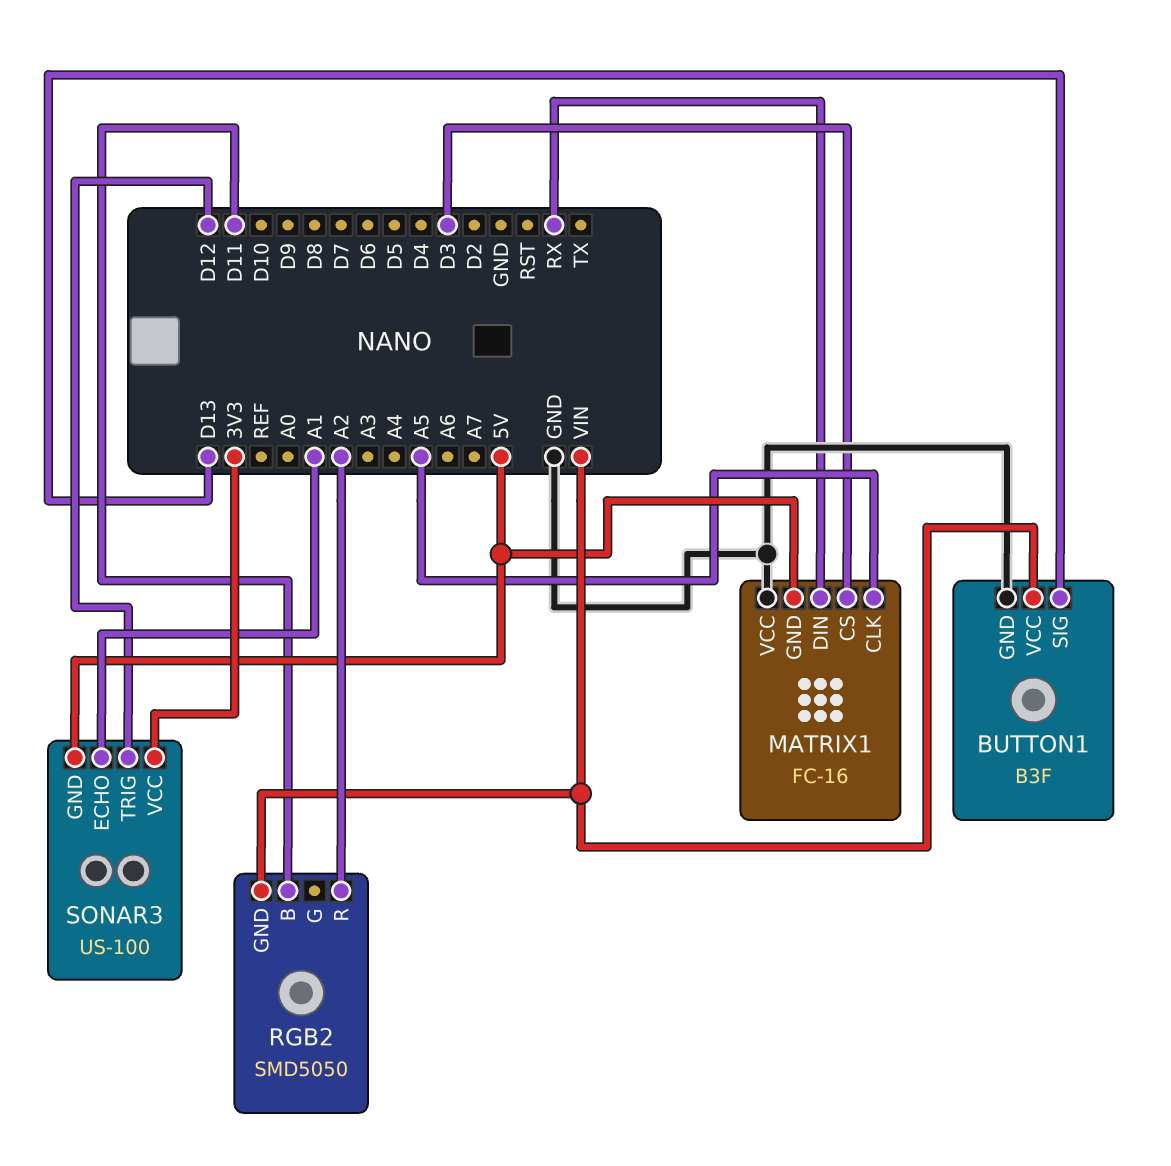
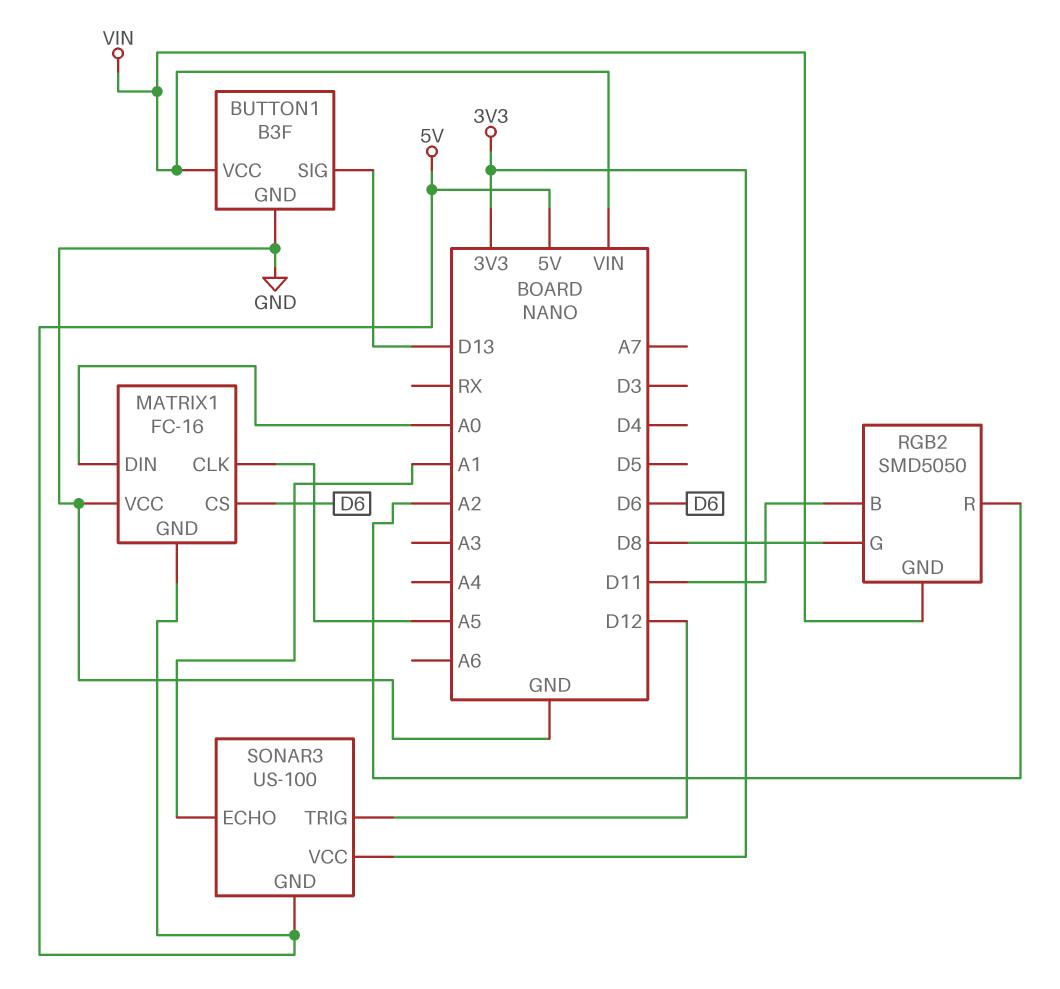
MATRIX1 pin CS: D3 -> D6
MATRIX1 pin DIN: RX -> A0
RGB2 pin G: none -> D8

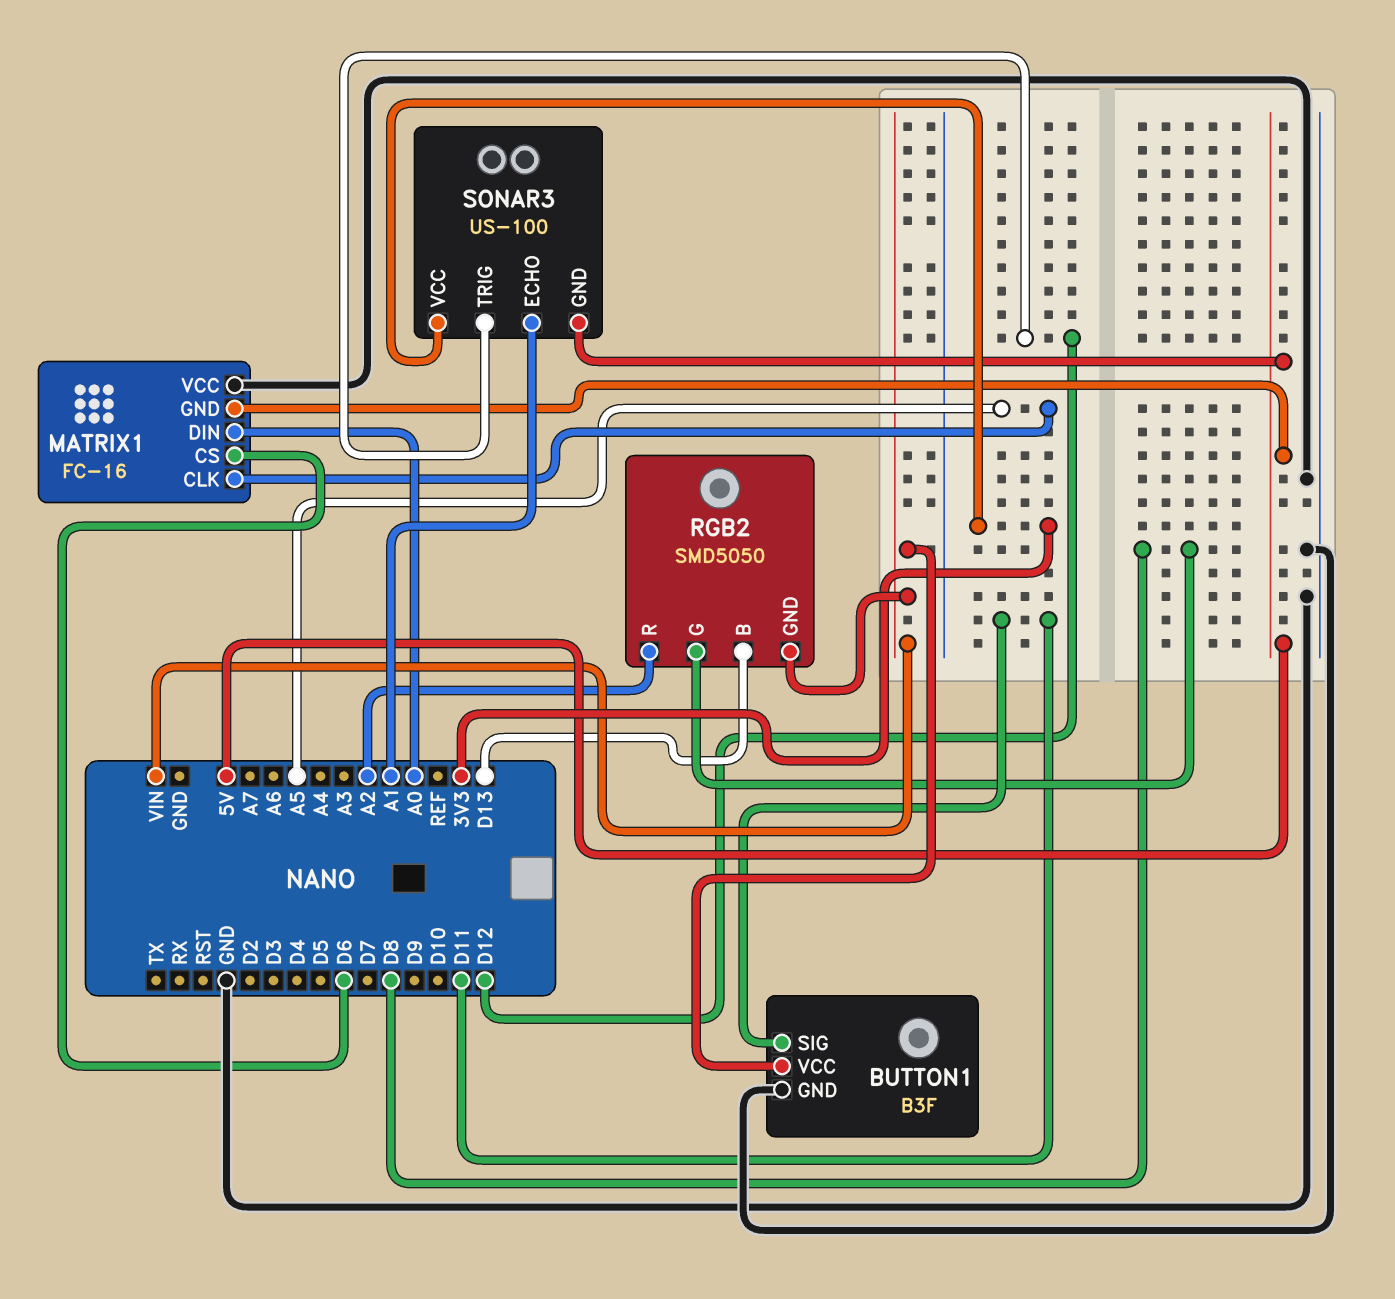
BUTTON1 pin SIG: D13 -> D11
RGB2 pin B: D11 -> D13

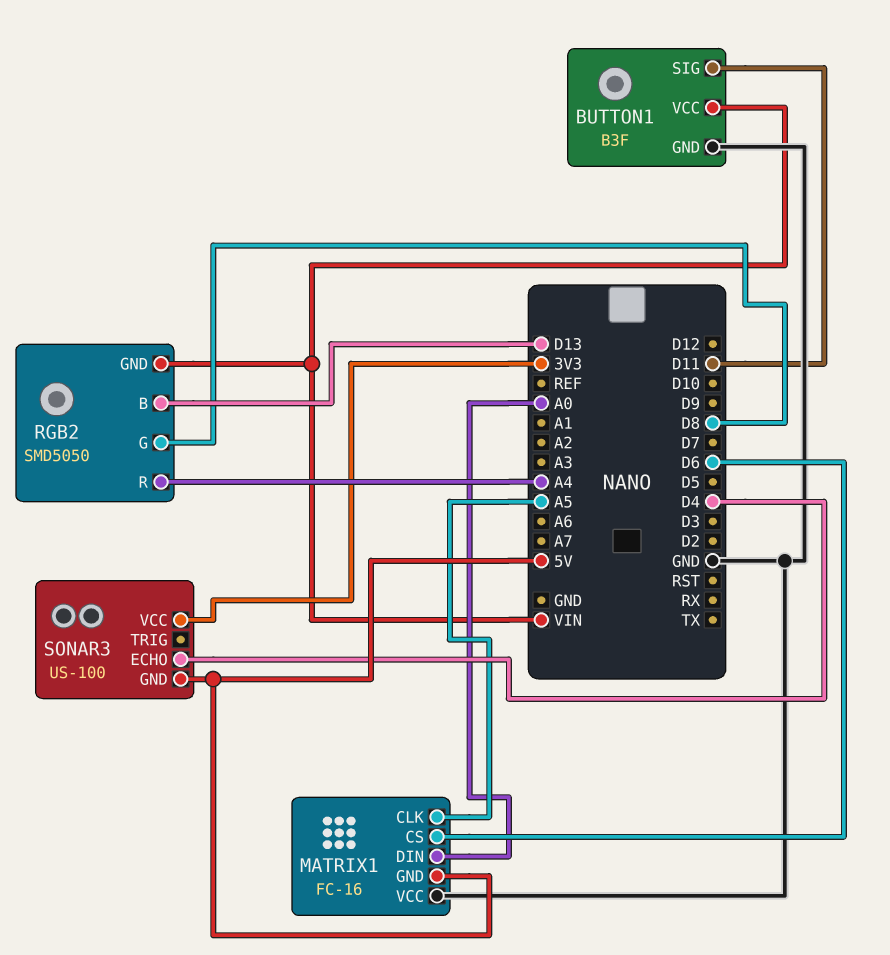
RGB2 pin R: A2 -> A4
SONAR3 pin ECHO: A1 -> D4
SONAR3 pin TRIG: D12 -> none

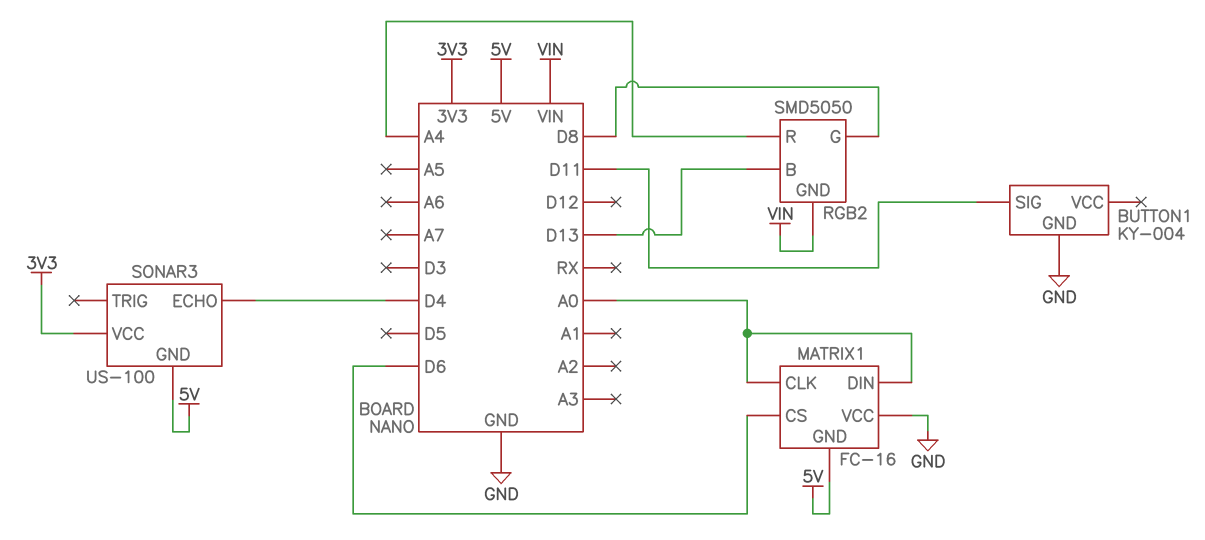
BUTTON1: B3F -> KY-004
BUTTON1 pin VCC: VIN -> none
MATRIX1 pin CLK: A5 -> A0

